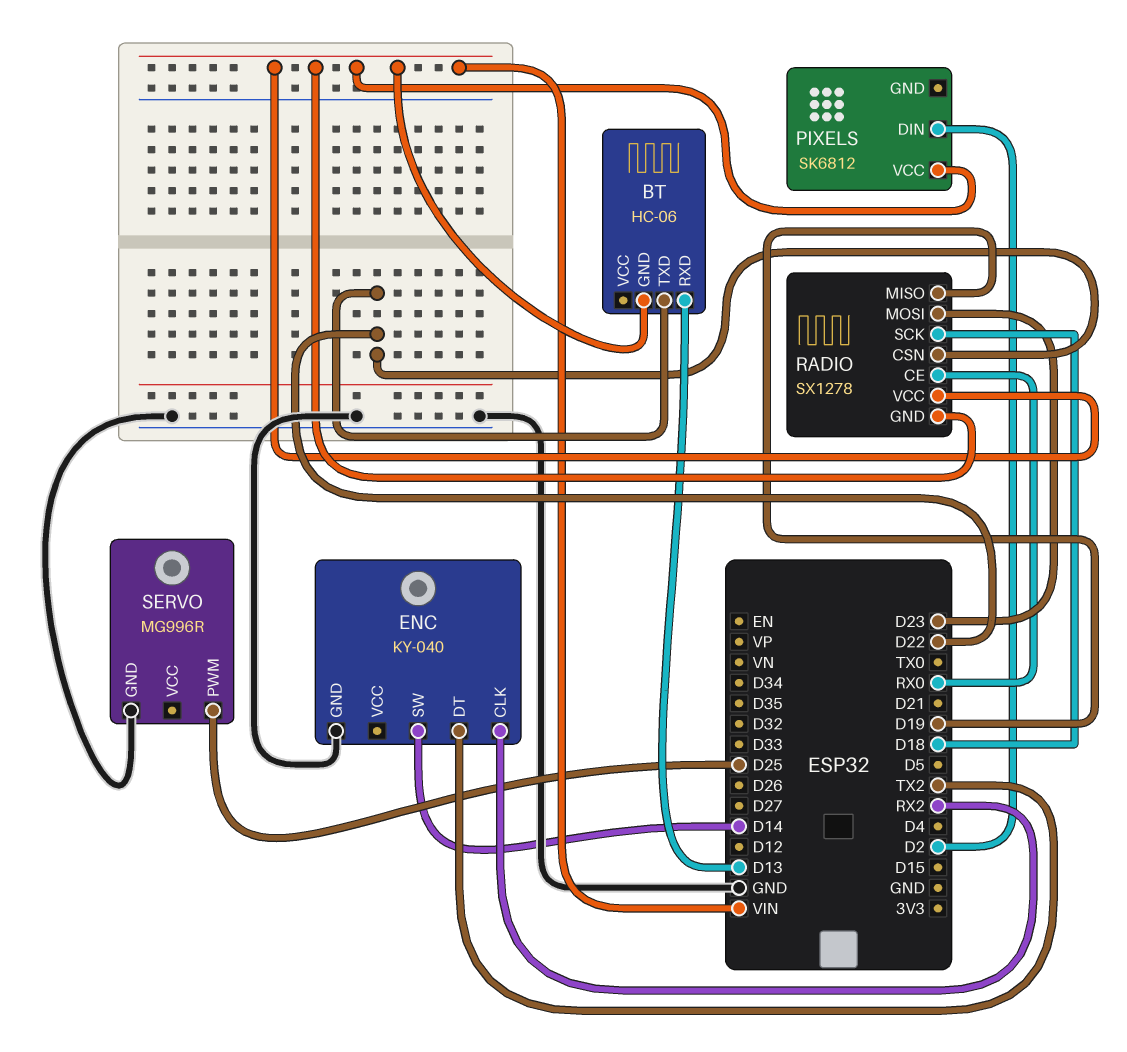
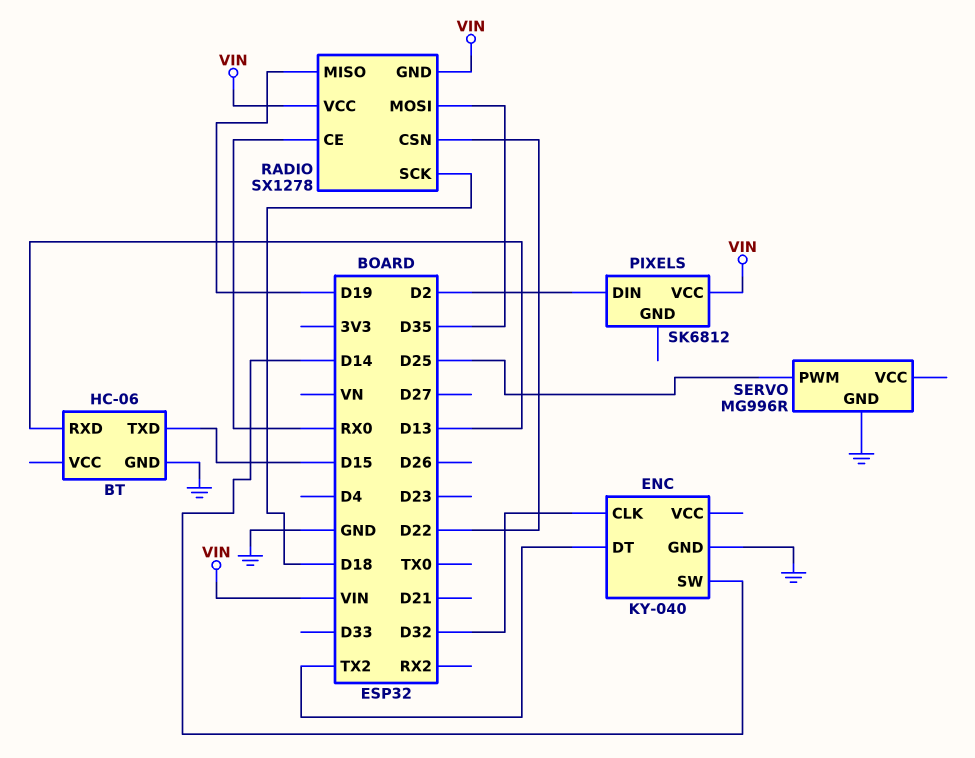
BT pin GND: VIN -> GND
BT pin TXD: D22 -> D15
ENC pin CLK: RX2 -> D32
RADIO pin MOSI: D23 -> D35

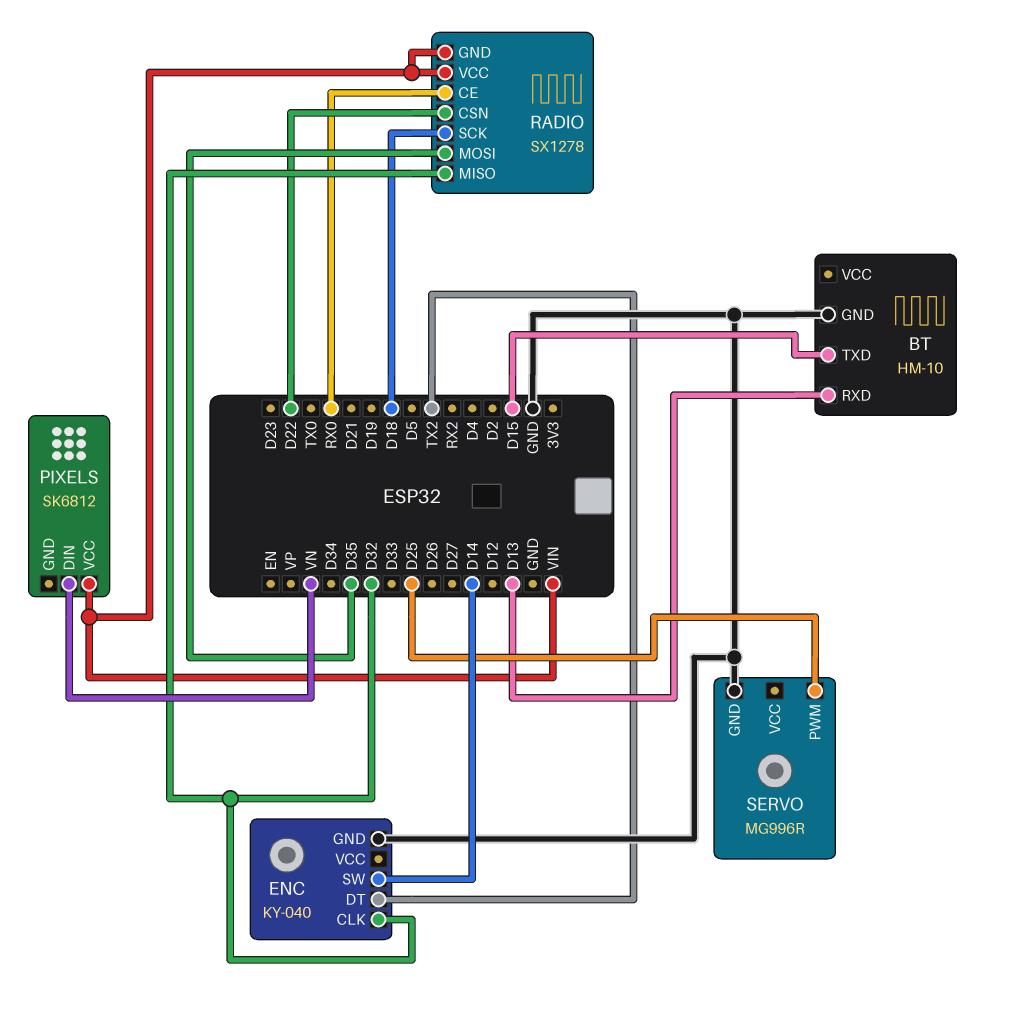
BT: HC-06 -> HM-10
PIXELS pin DIN: D2 -> VN
RADIO pin MISO: D19 -> D32

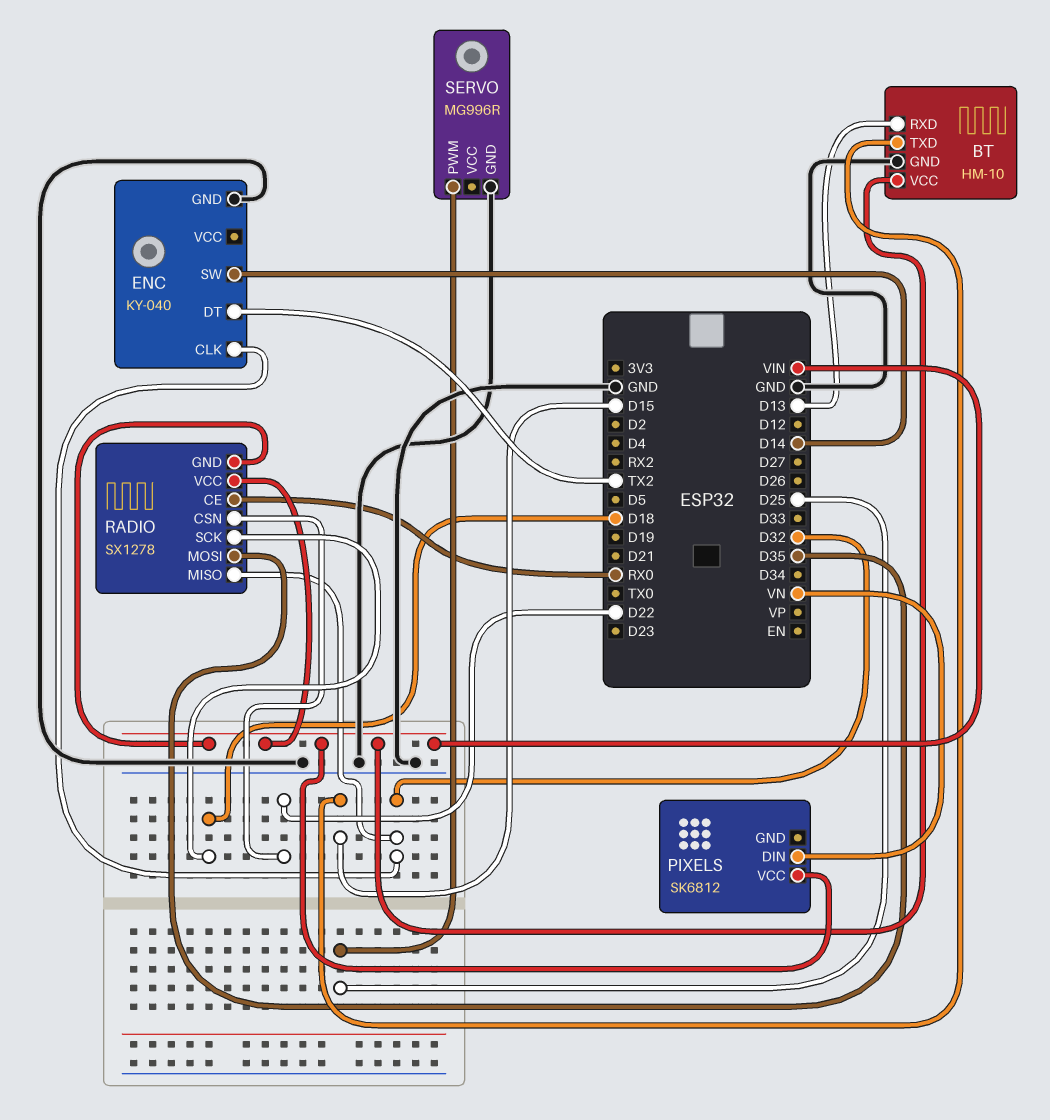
BT pin VCC: none -> VIN

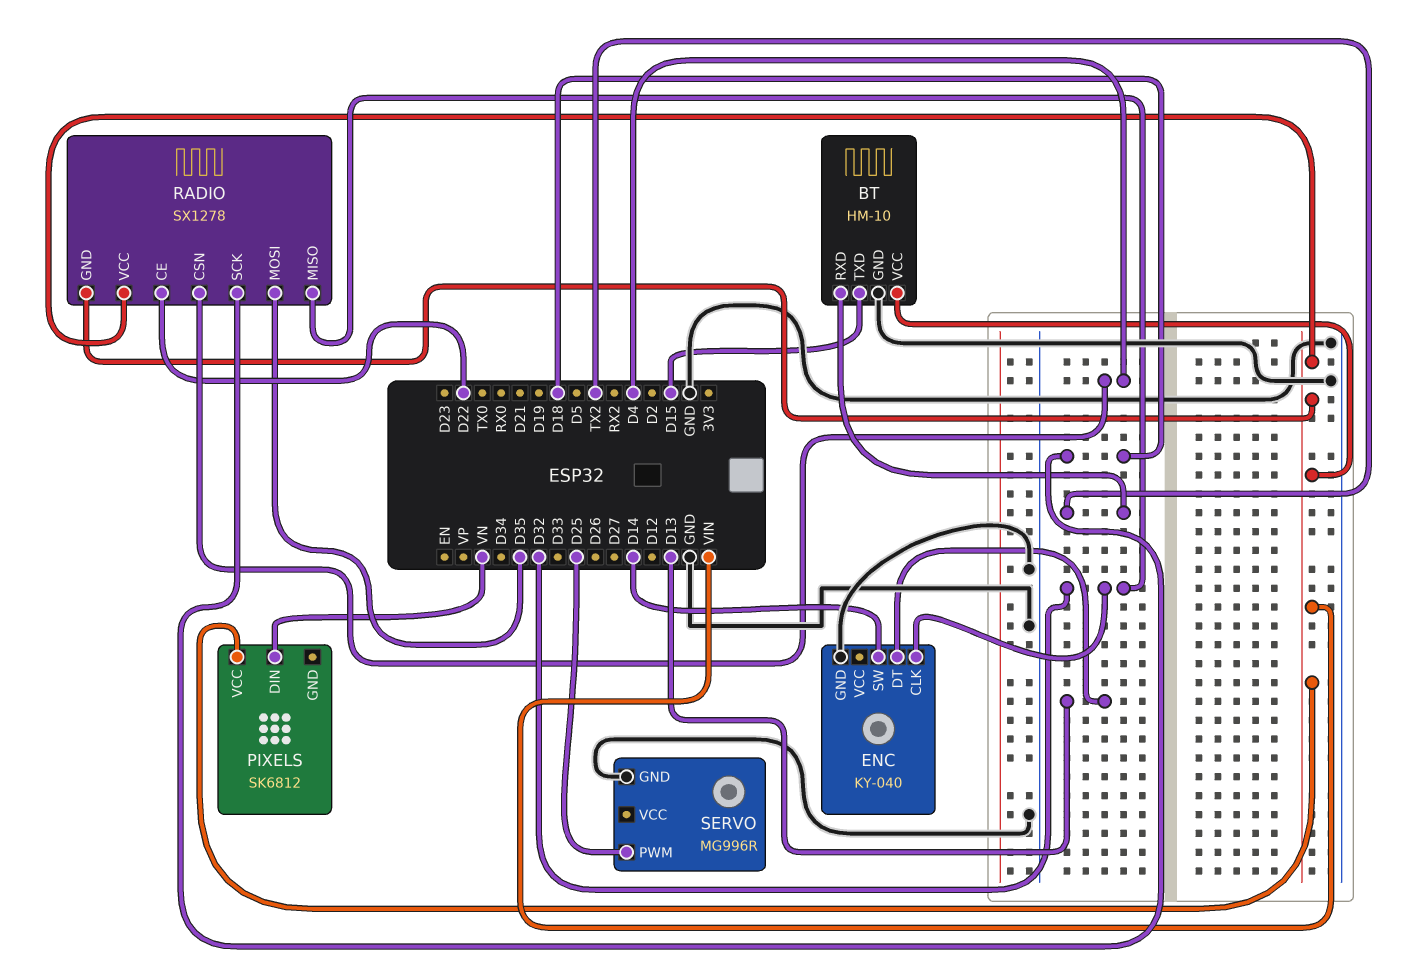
BT pin RXD: D13 -> TX2
ENC pin DT: TX2 -> D13
RADIO pin CE: RX0 -> D22
RADIO pin CSN: D22 -> D4

